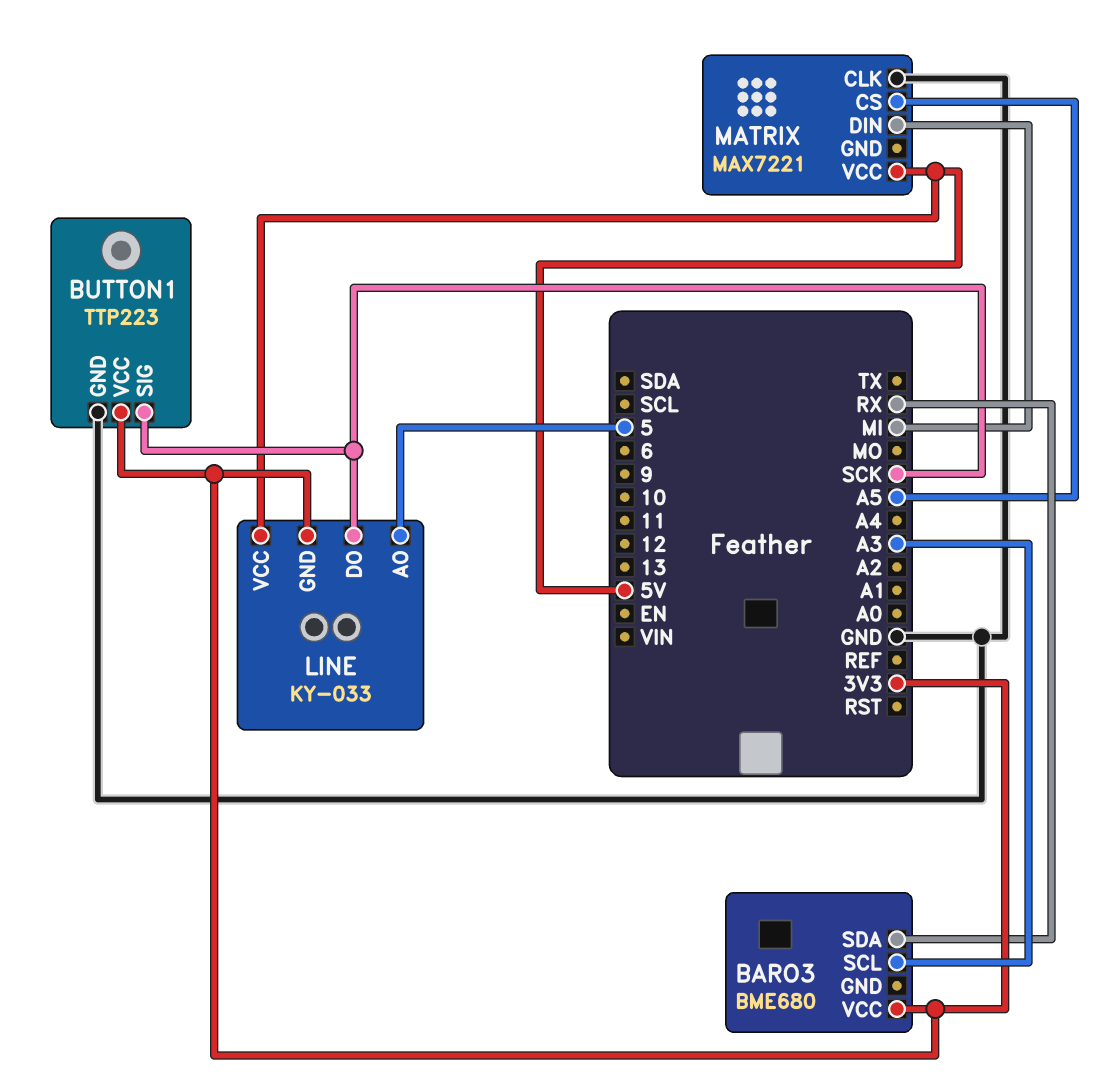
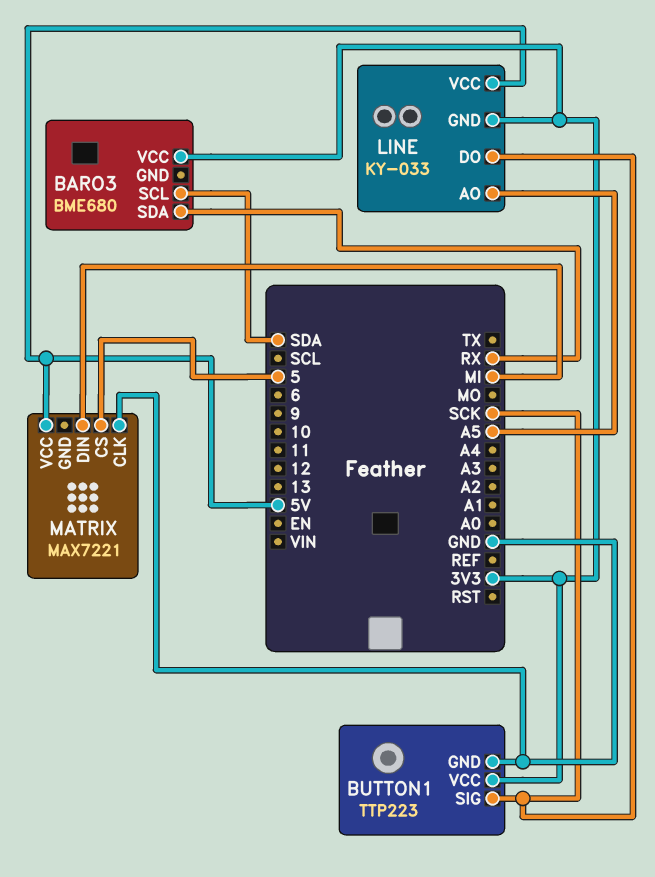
BARO3 pin SCL: A3 -> SDA
LINE pin AO: 5 -> A5
MATRIX pin CS: A5 -> 5

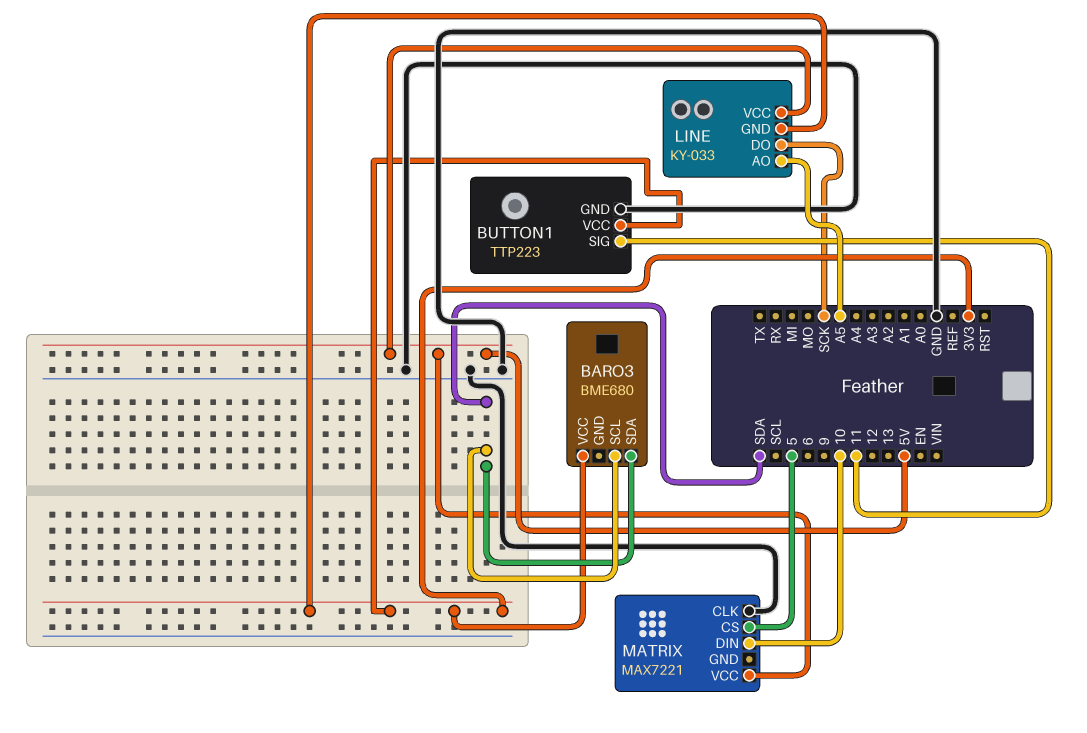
BARO3 pin SDA: RX -> SDA
BUTTON1 pin SIG: SCK -> 11
MATRIX pin DIN: MI -> 10

